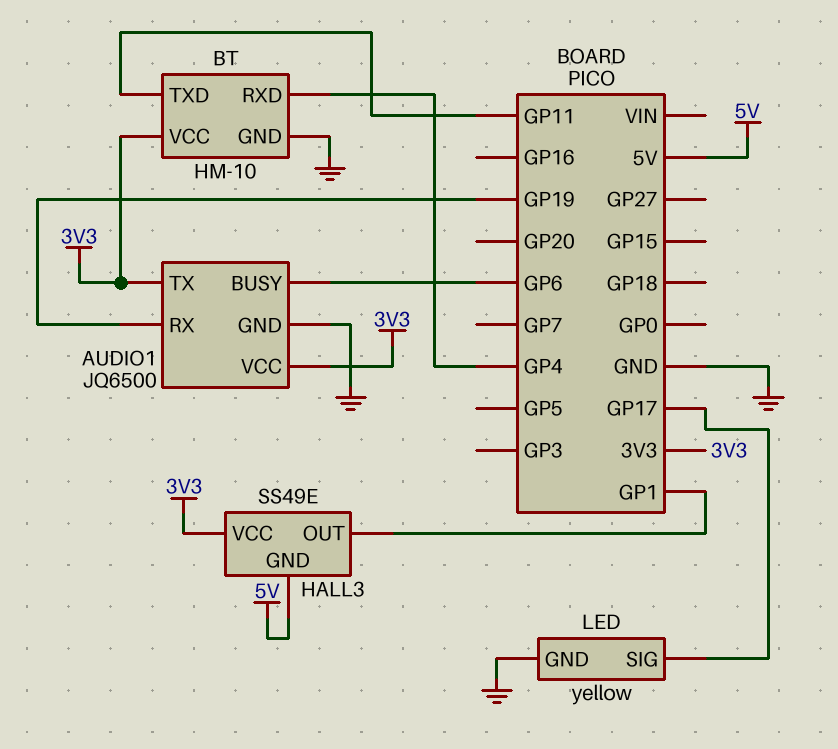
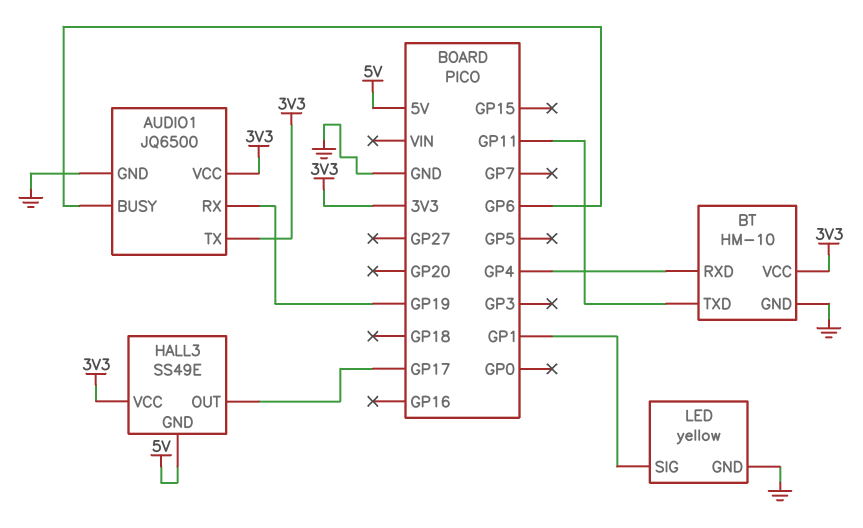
HALL3 pin OUT: GP1 -> GP17
LED pin SIG: GP17 -> GP1

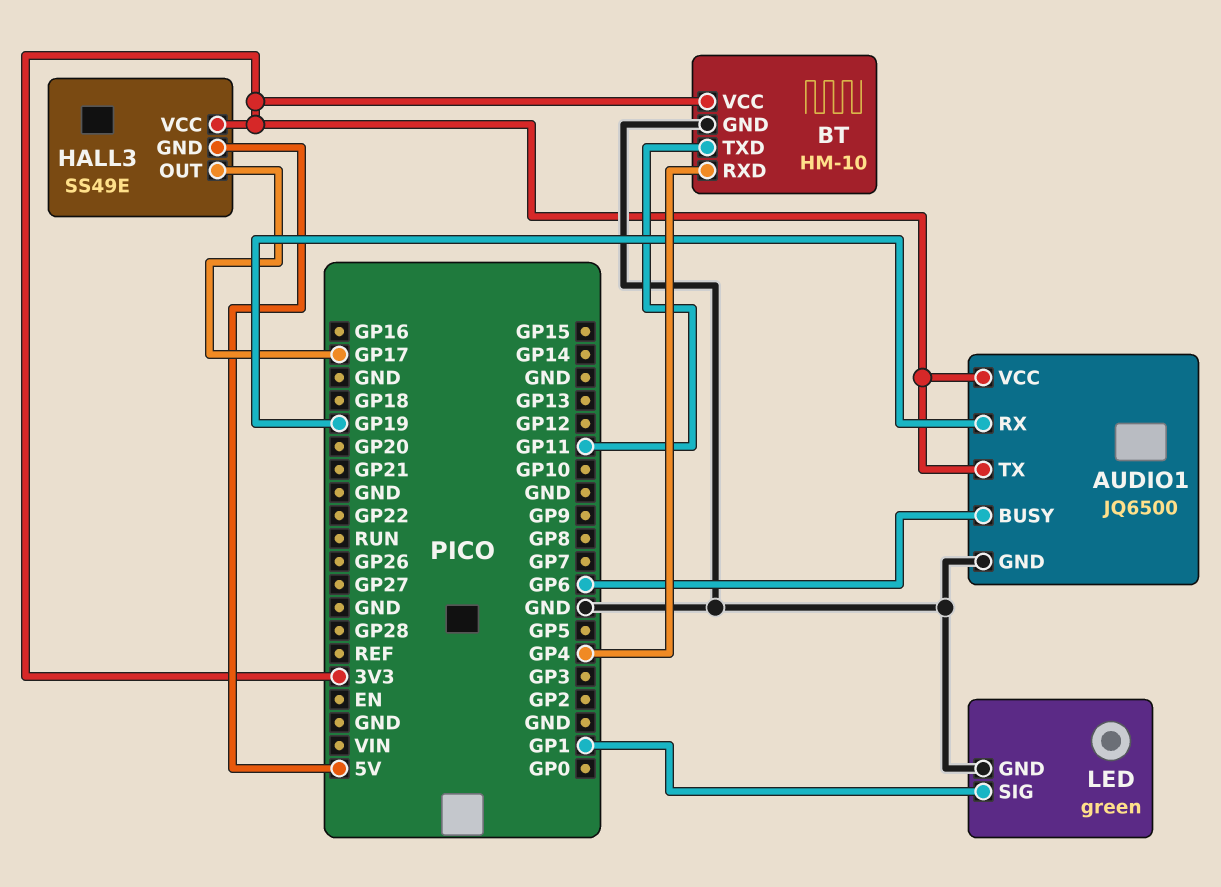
LED: yellow -> green

